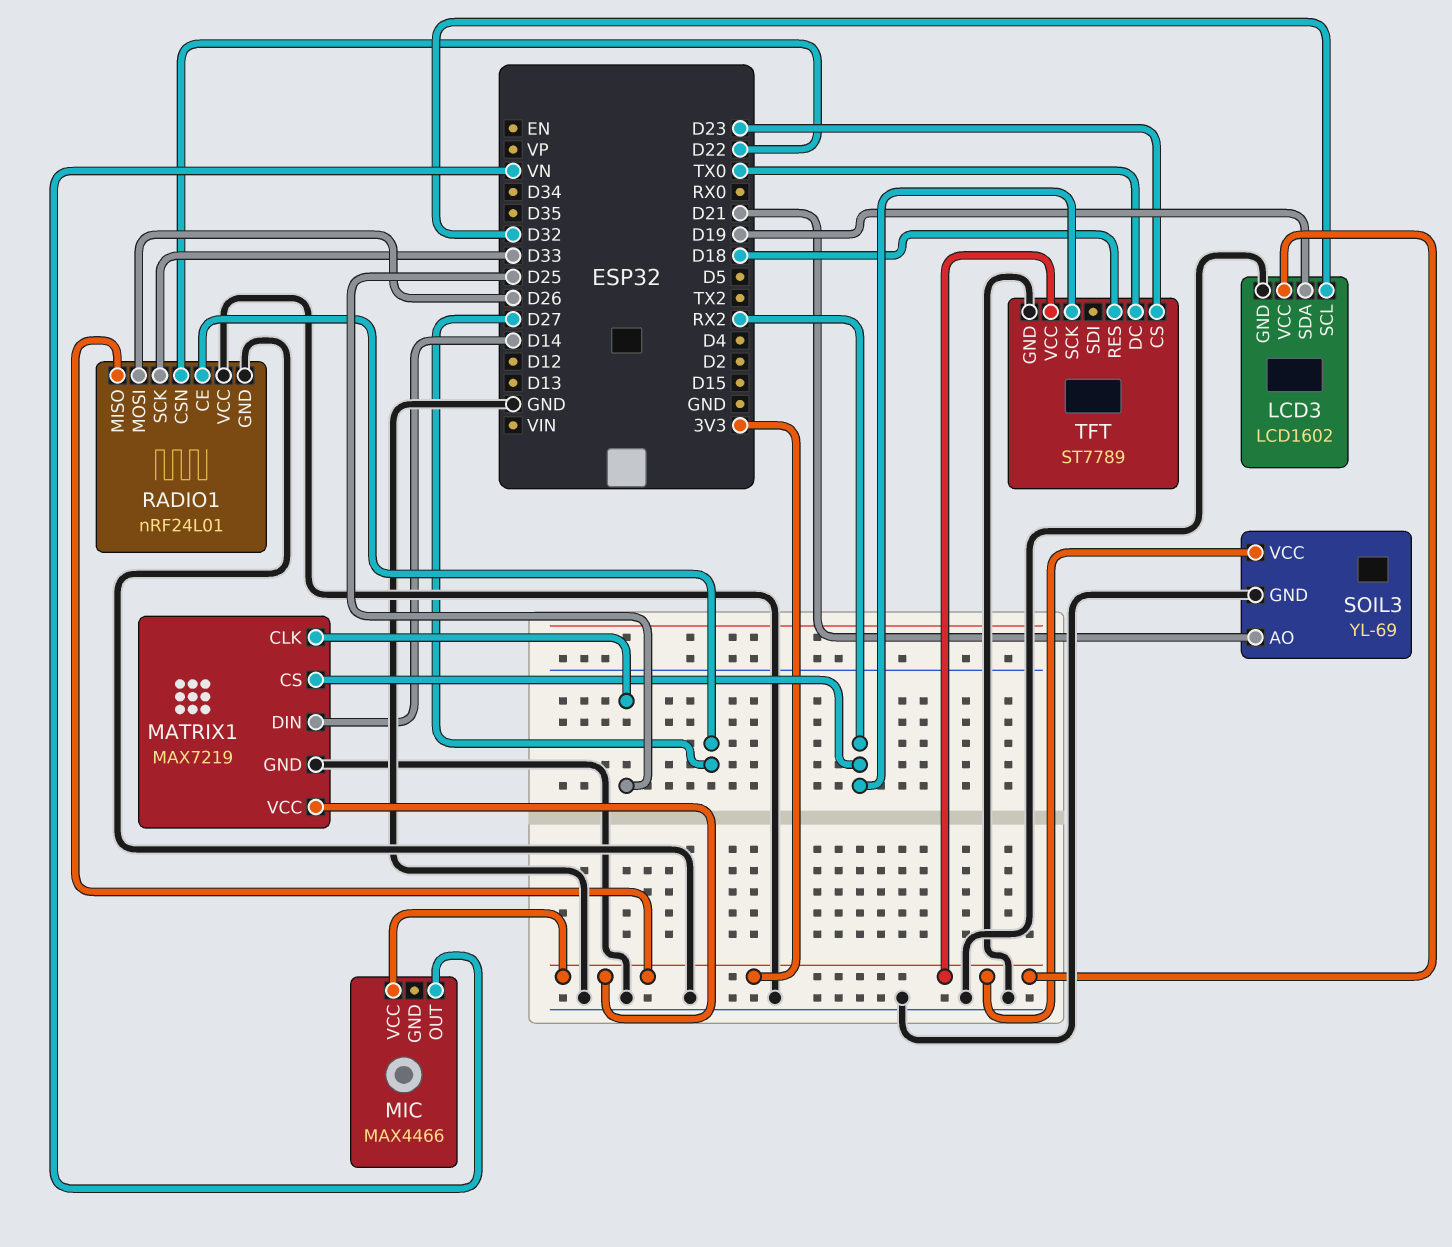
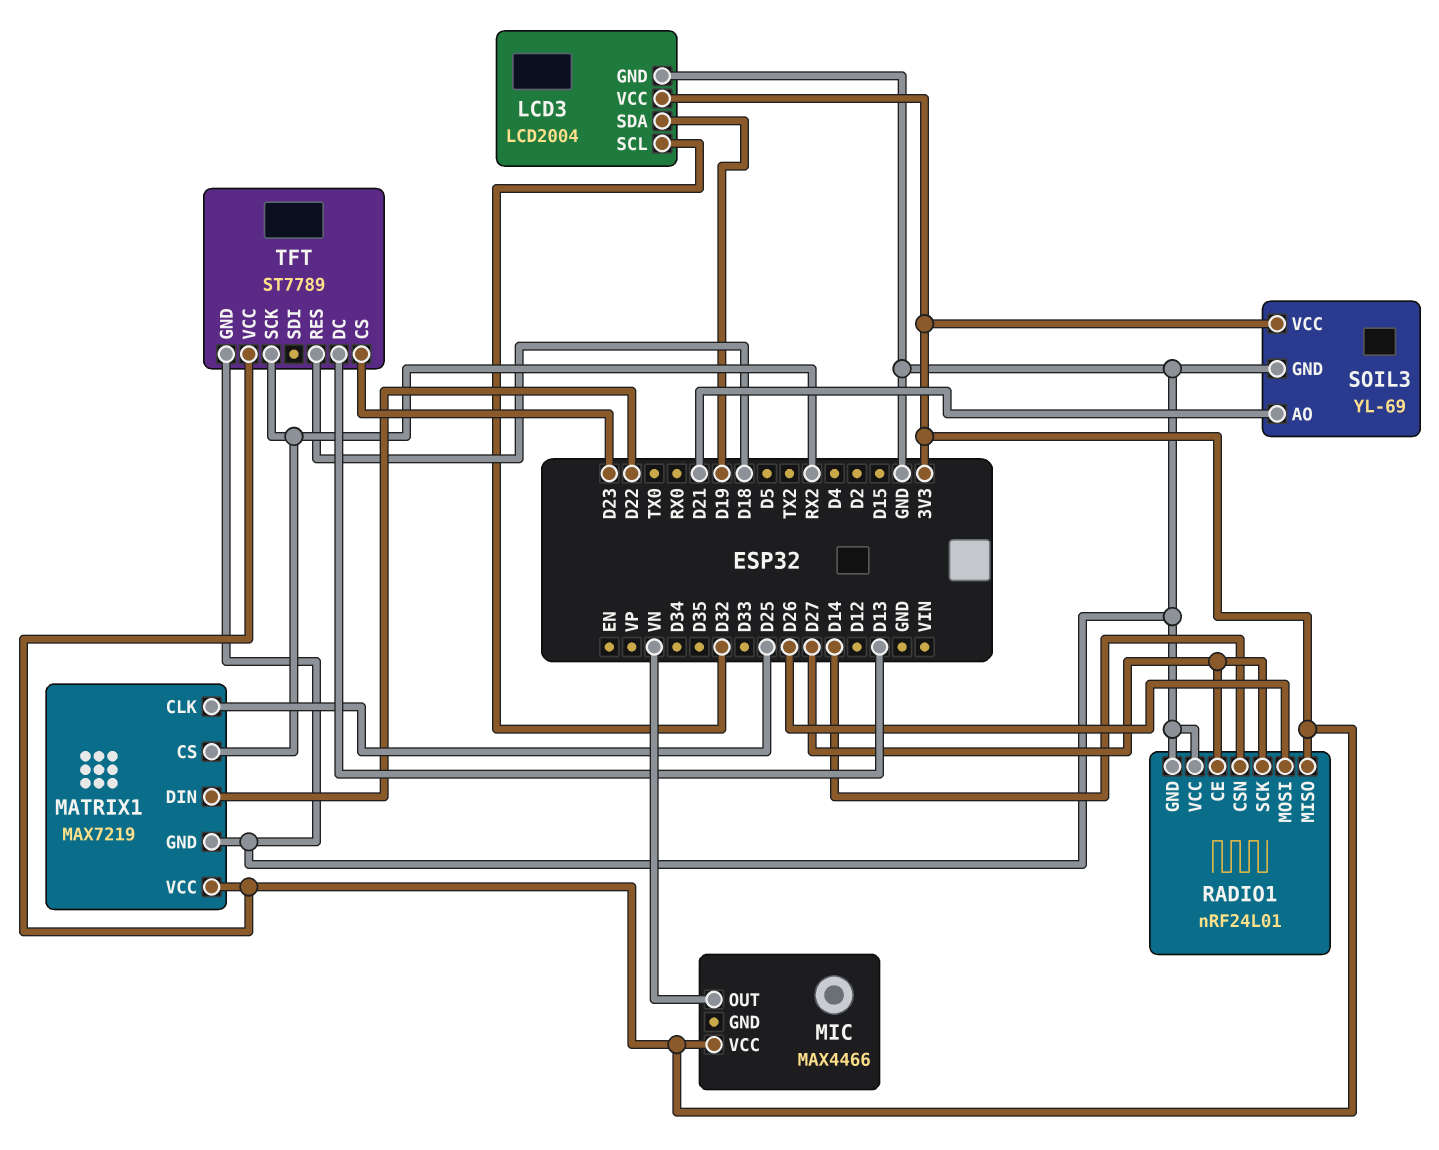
LCD3: LCD1602 -> LCD2004
MATRIX1 pin DIN: D14 -> D22
RADIO1 pin CSN: D22 -> D14
RADIO1 pin SCK: D33 -> D27
TFT pin DC: TX0 -> D13

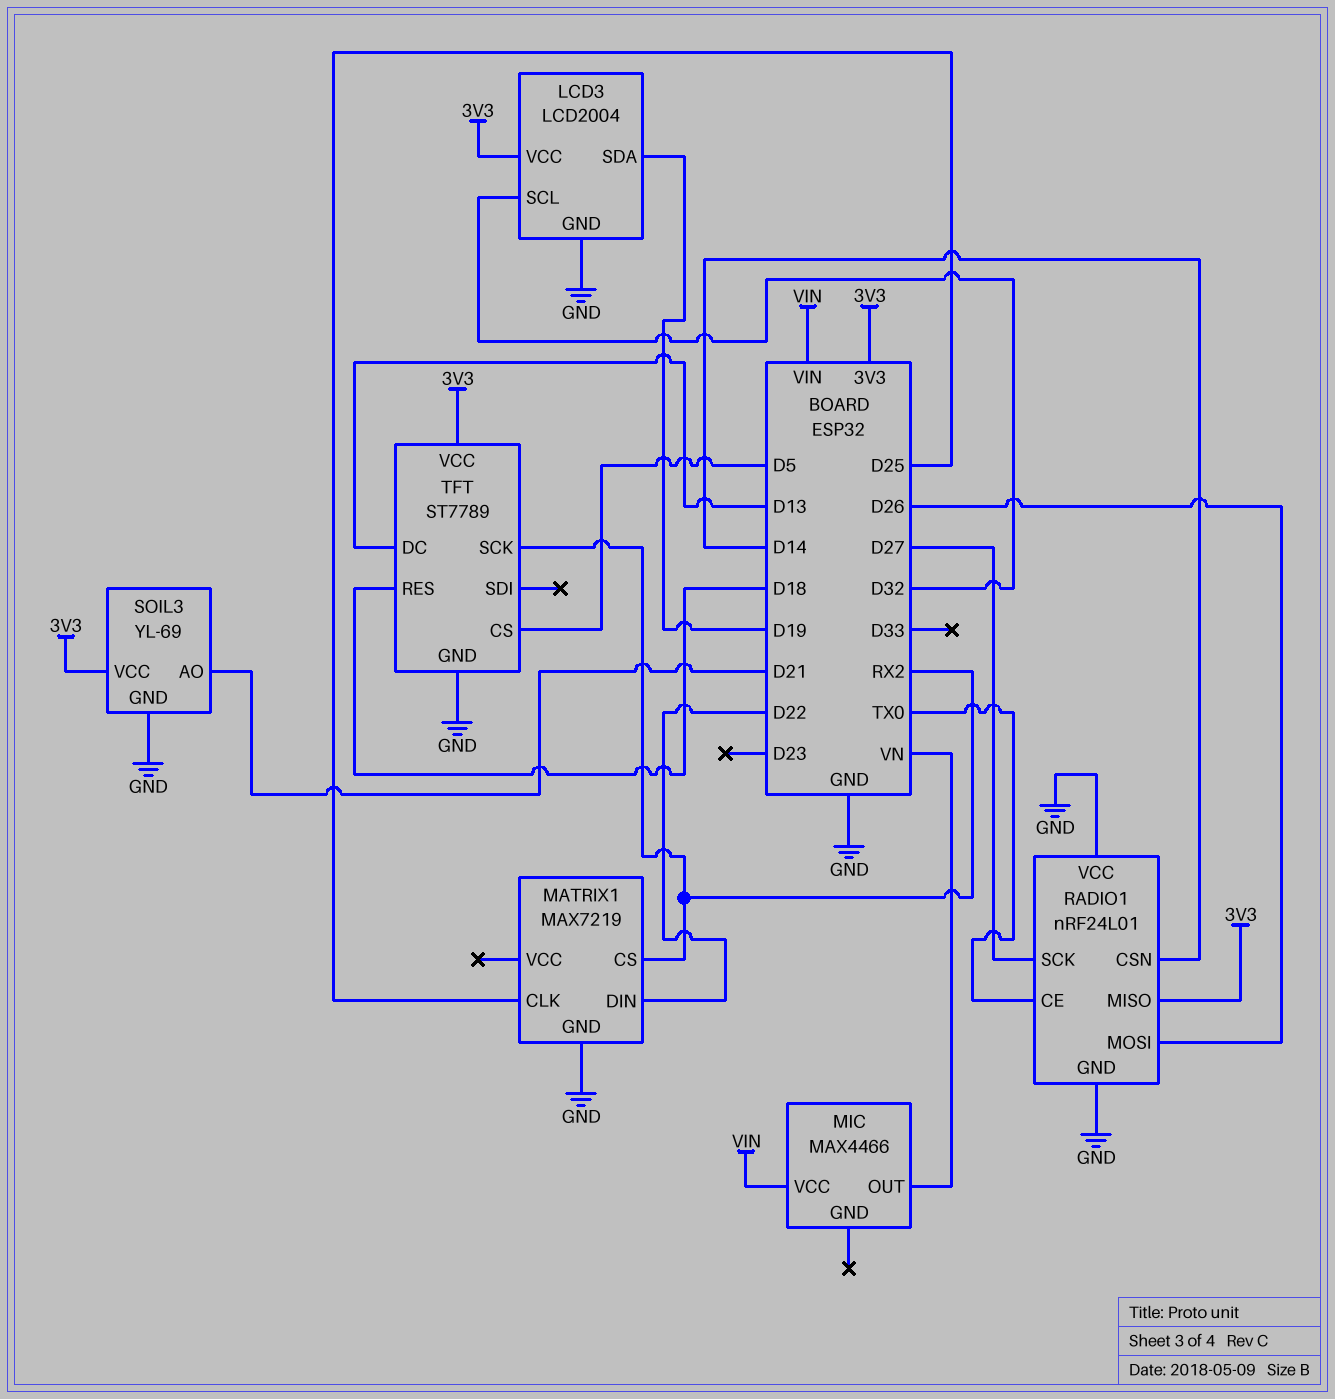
MATRIX1 pin VCC: 3V3 -> none
MIC pin VCC: 3V3 -> VIN
RADIO1 pin CE: D27 -> TX0
TFT pin CS: D23 -> D5

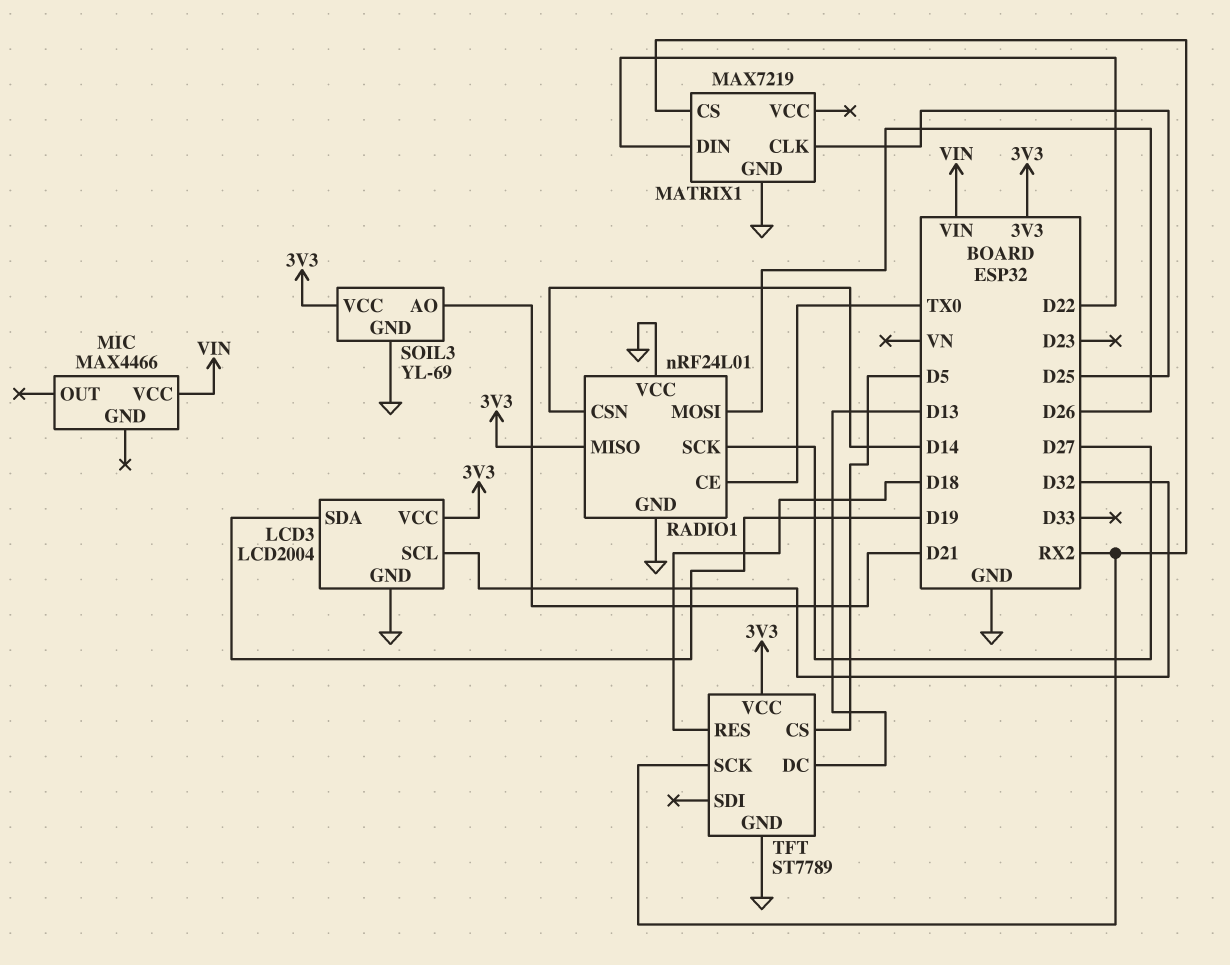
MIC pin OUT: VN -> none

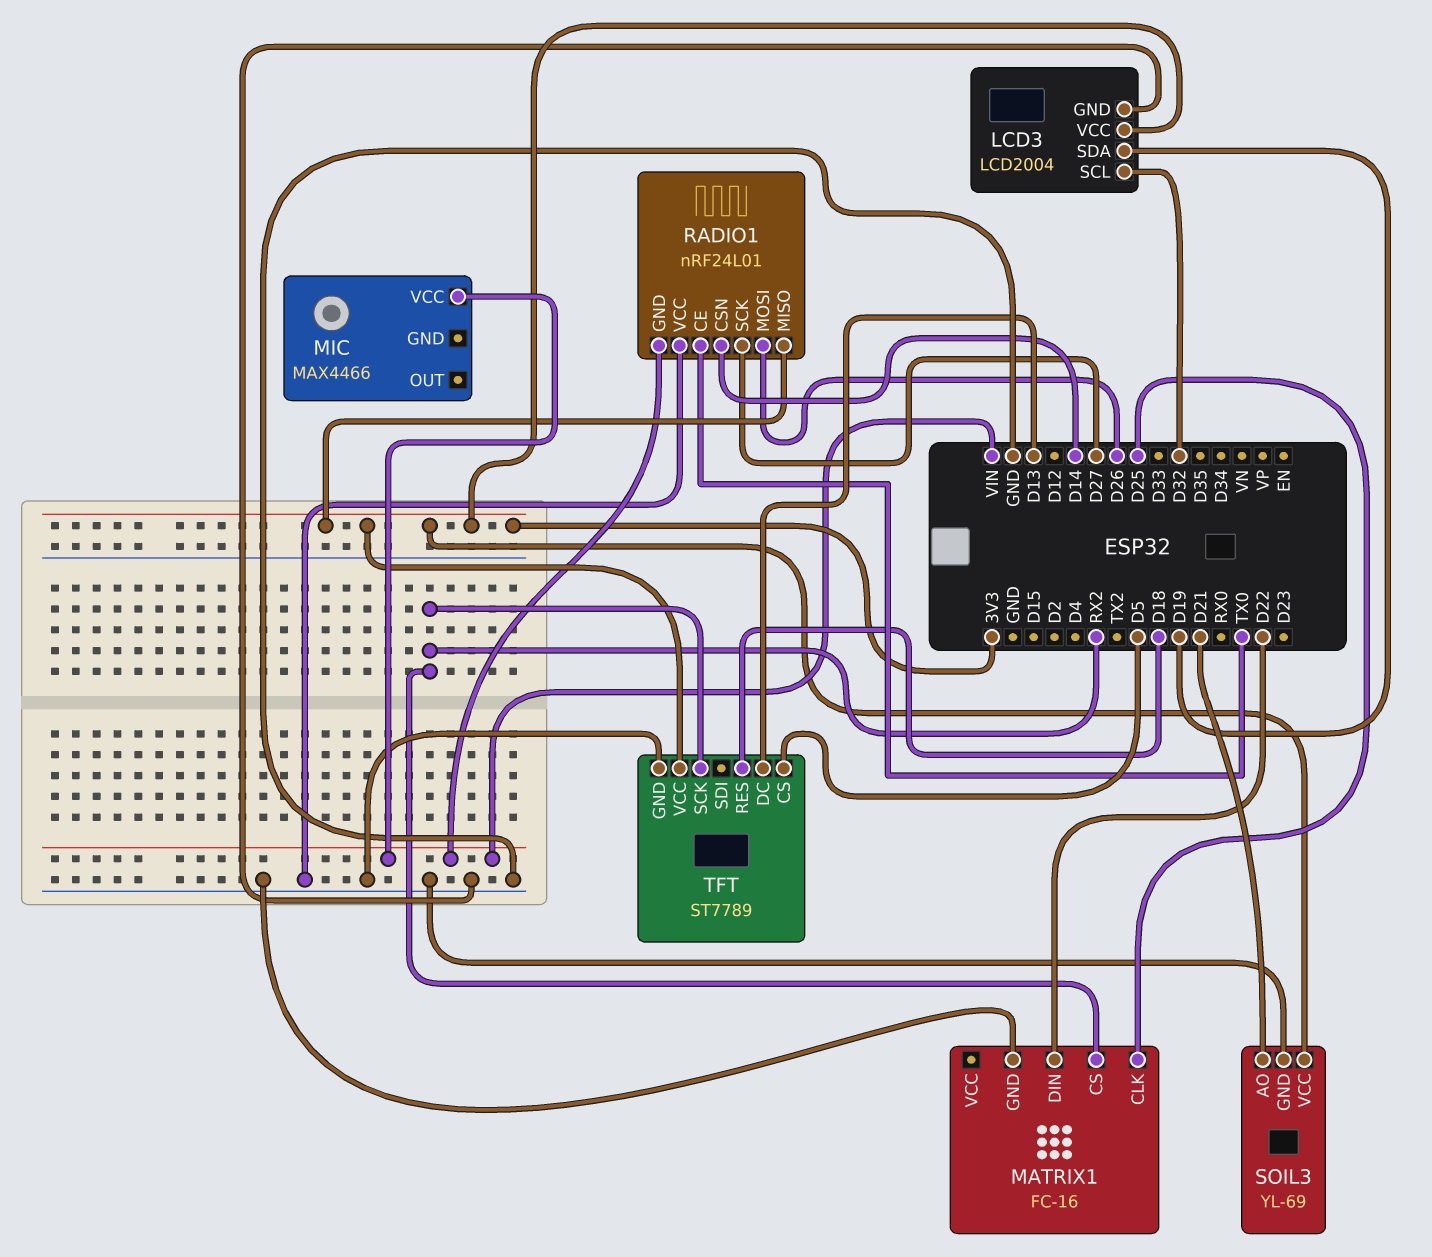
MATRIX1: MAX7219 -> FC-16
RADIO1 pin GND: GND -> VIN

